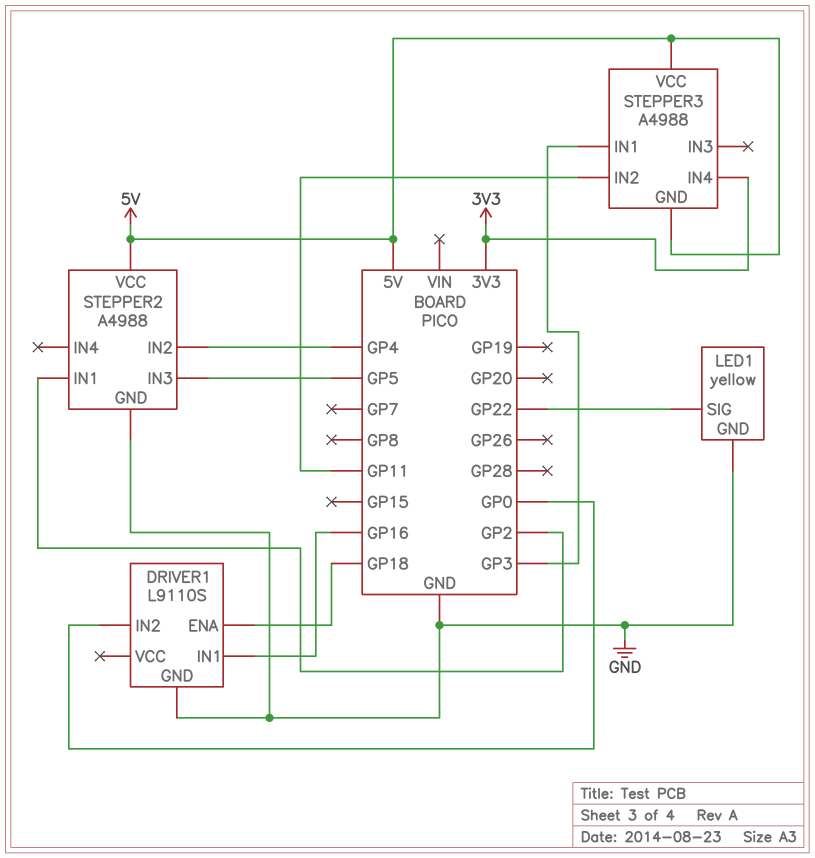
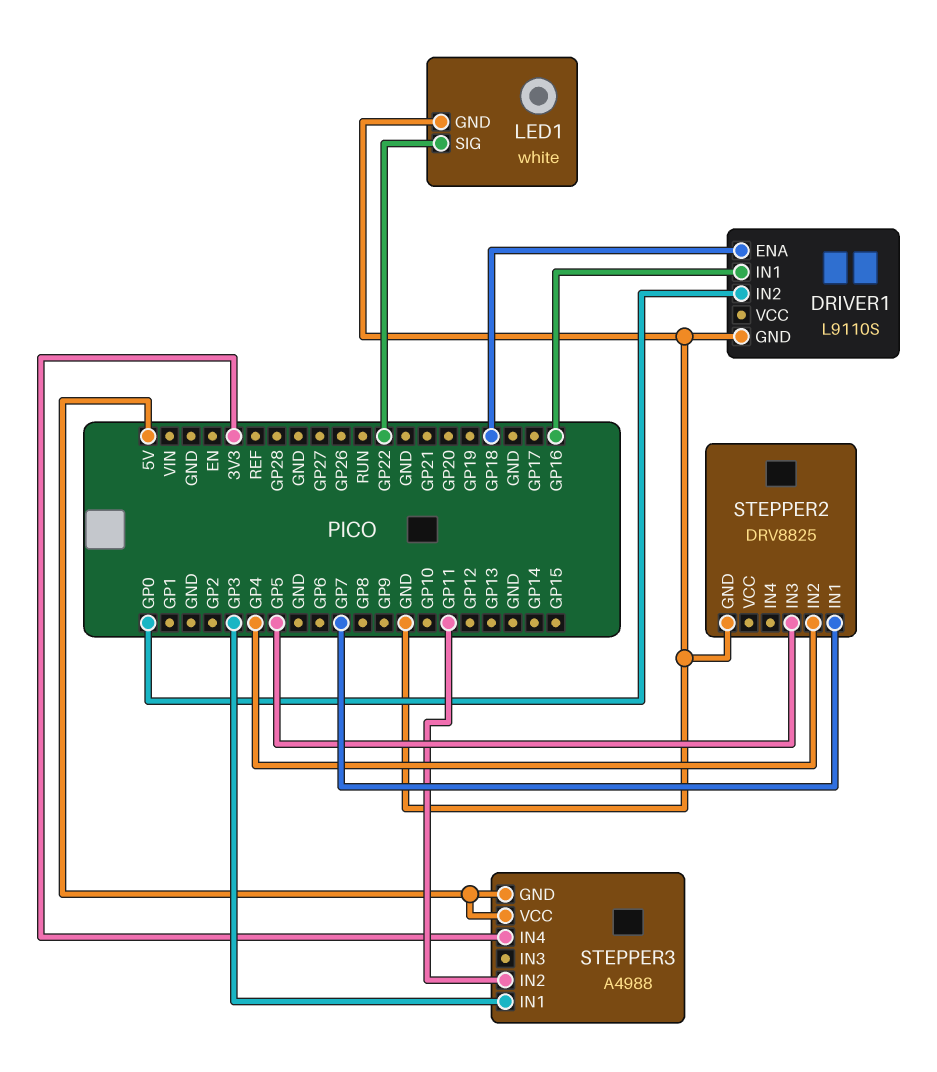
LED1: yellow -> white
STEPPER2: A4988 -> DRV8825
STEPPER2 pin IN1: GP2 -> GP7
STEPPER2 pin VCC: 5V -> none

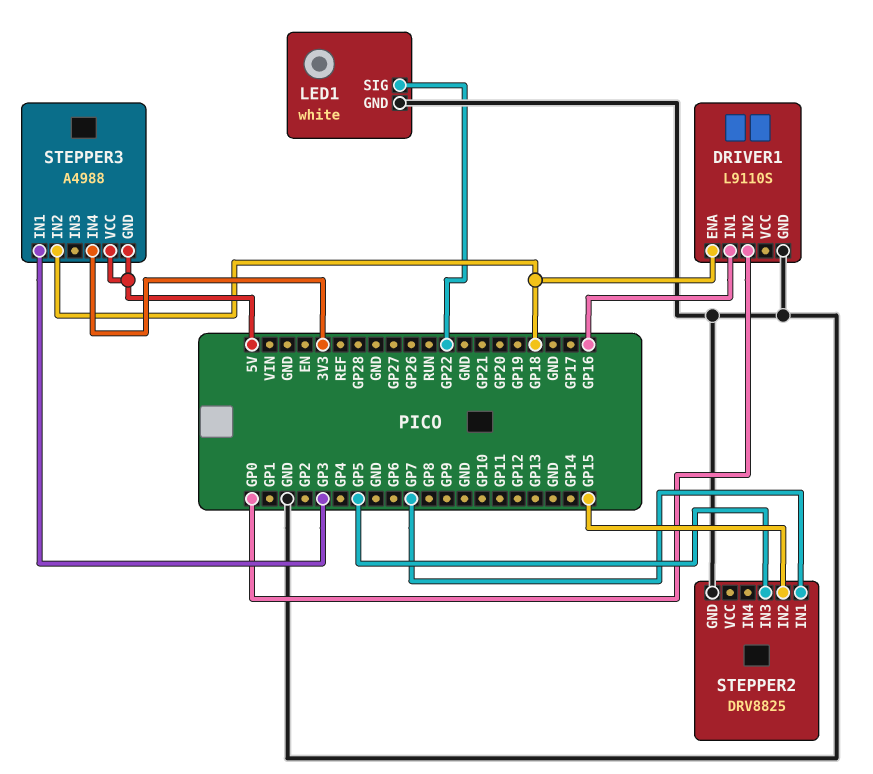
STEPPER2 pin IN2: GP4 -> GP15
STEPPER3 pin IN2: GP11 -> GP18

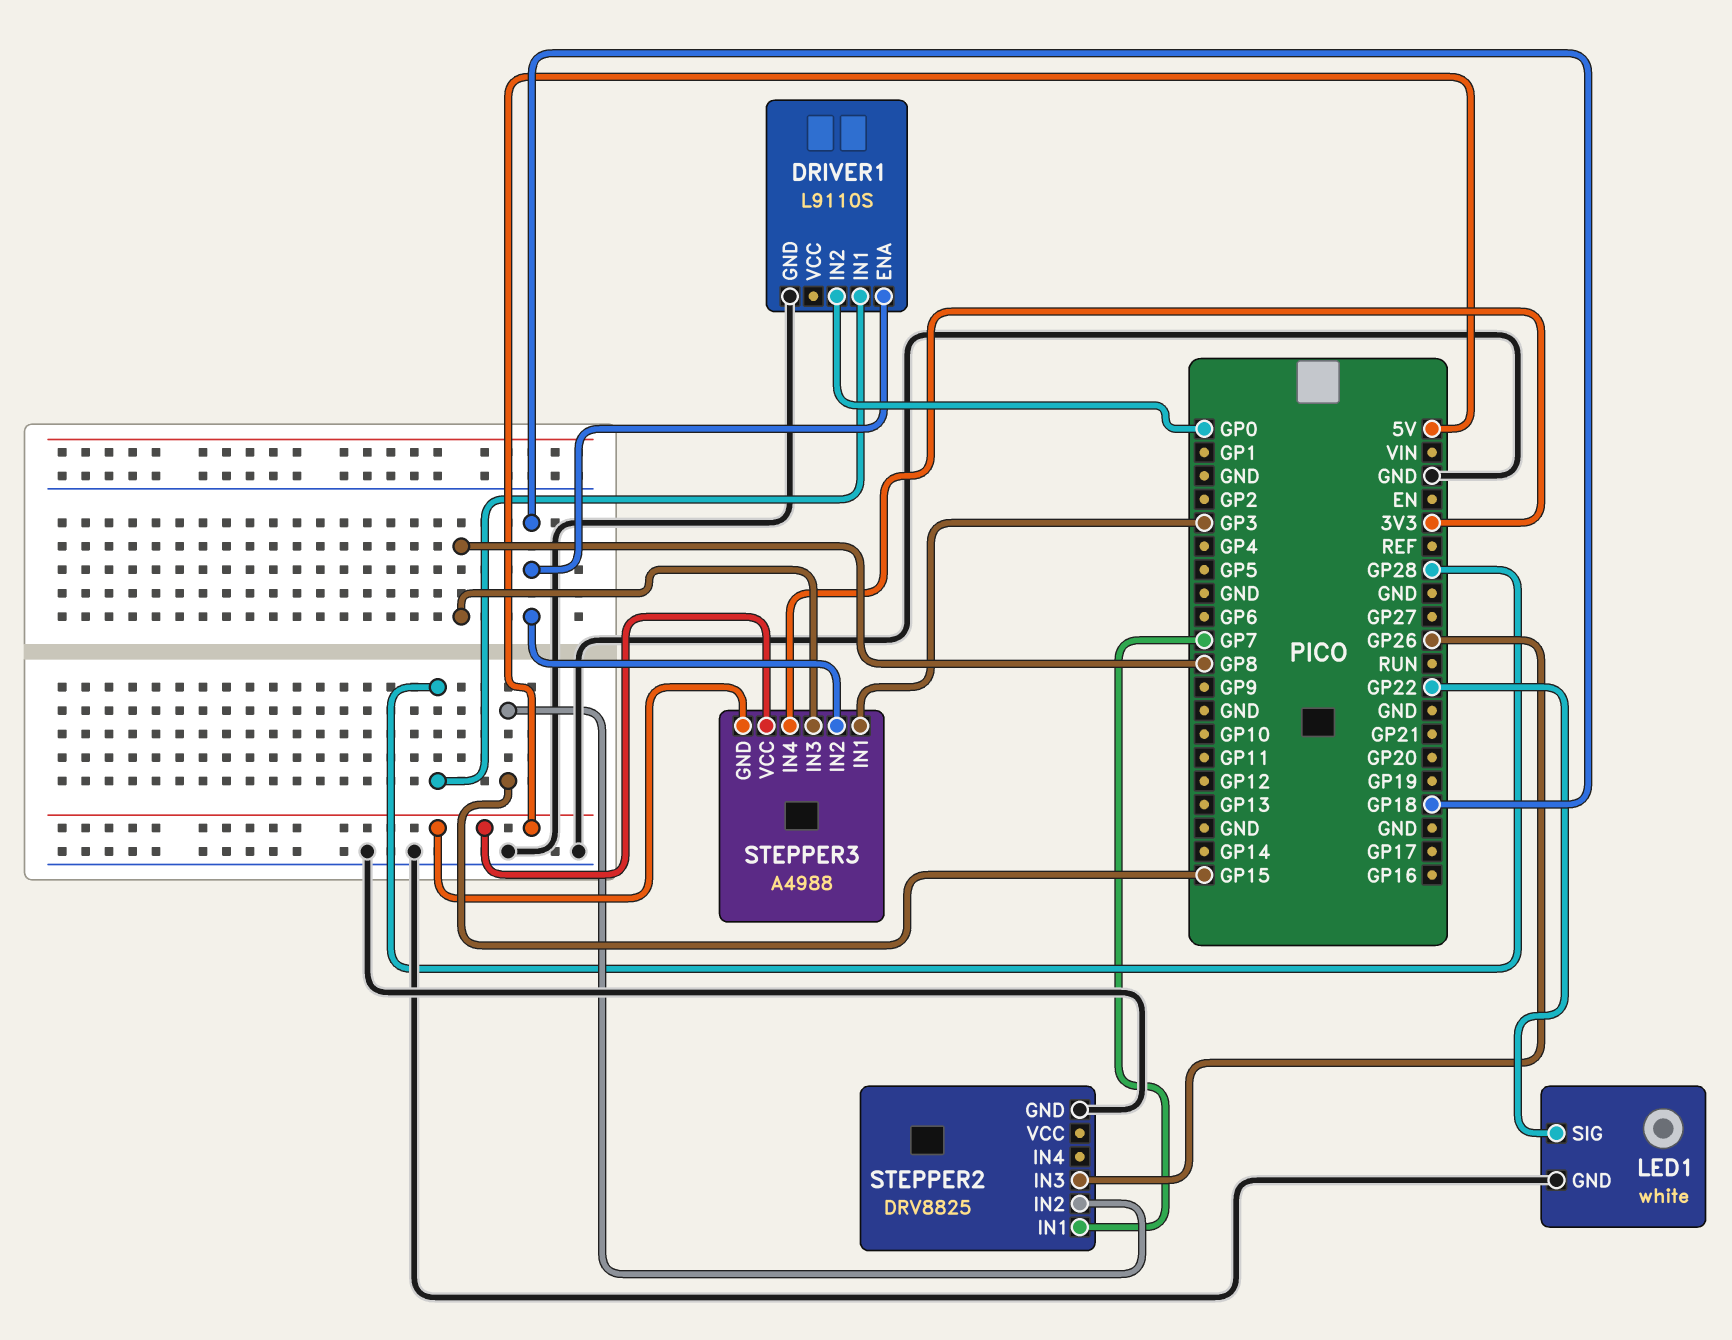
DRIVER1 pin IN1: GP16 -> GP28
STEPPER2 pin IN3: GP5 -> GP26
STEPPER3 pin IN3: none -> GP8

